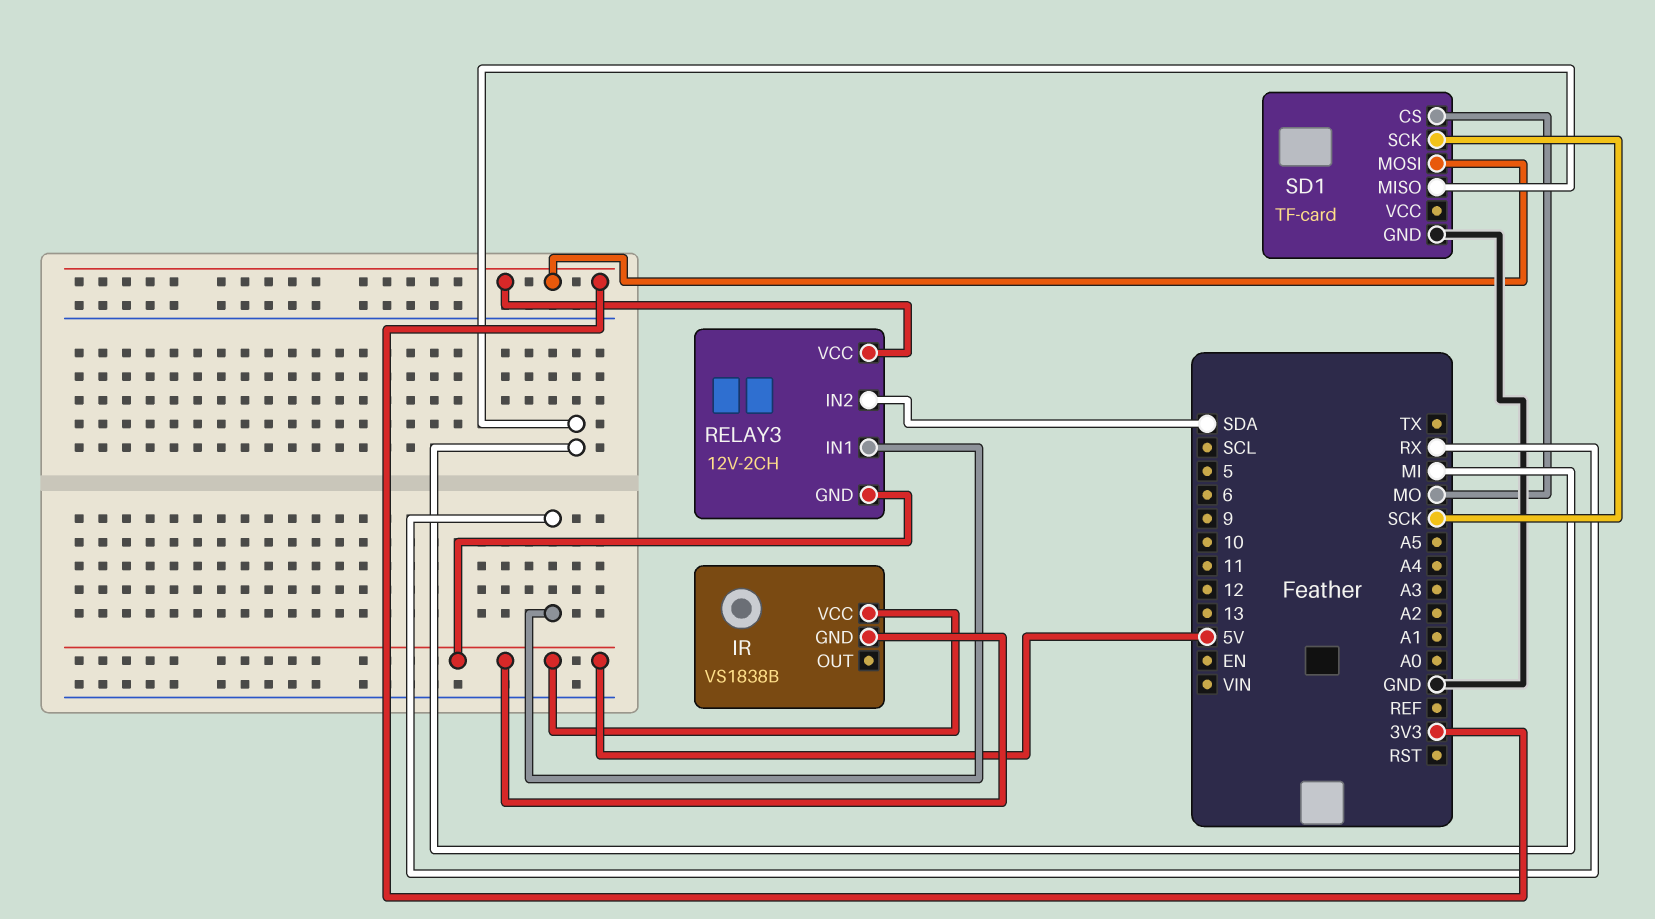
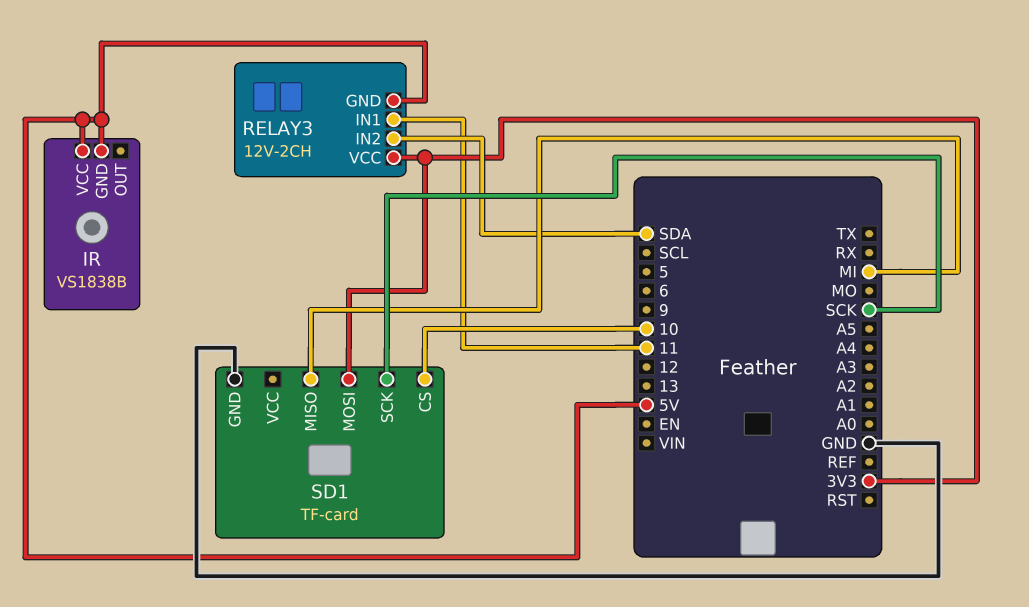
RELAY3 pin IN1: RX -> 11
SD1 pin CS: MO -> 10

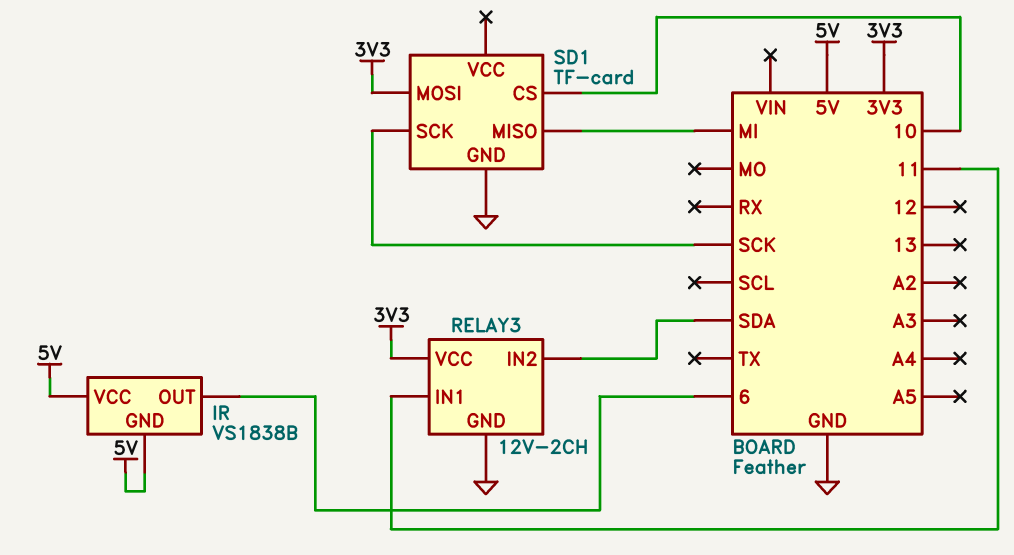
IR pin OUT: none -> 6
RELAY3 pin GND: 5V -> GND

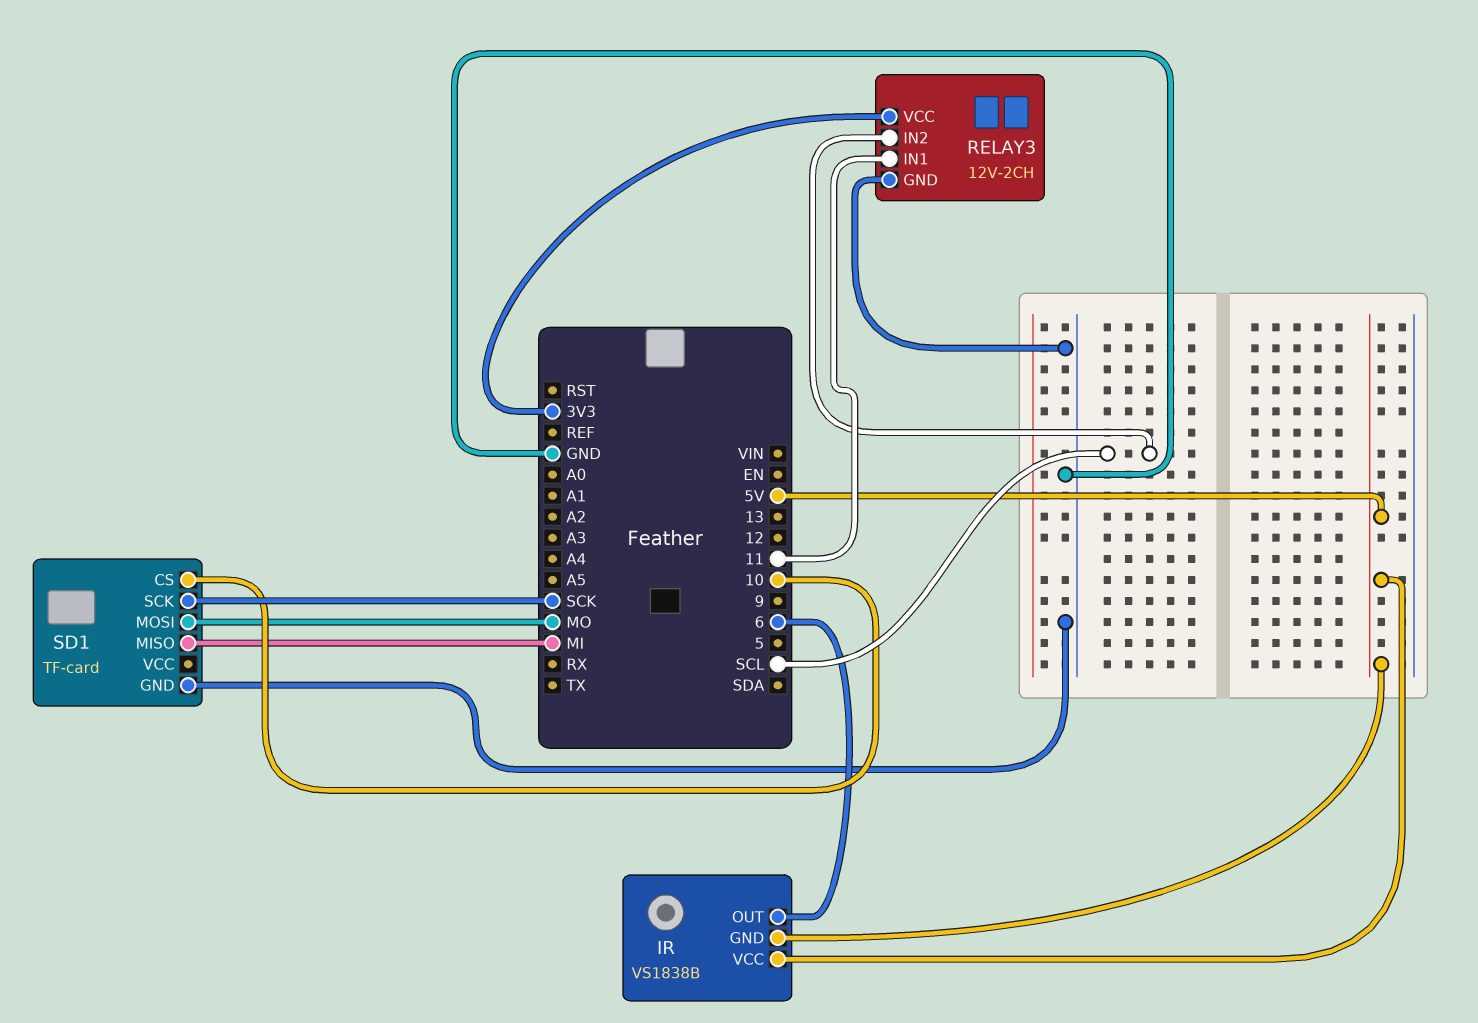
RELAY3 pin IN2: SDA -> SCL
SD1 pin MOSI: 3V3 -> MO

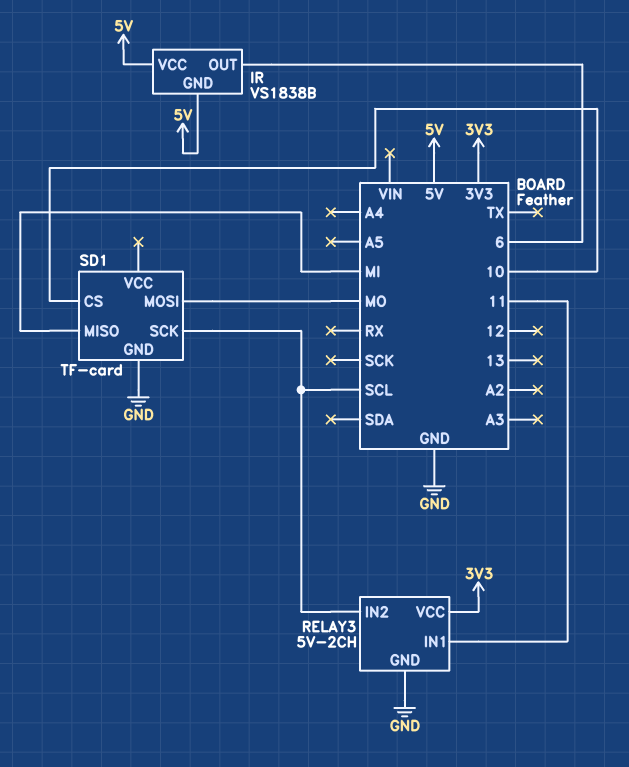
RELAY3: 12V-2CH -> 5V-2CH
SD1 pin SCK: SCK -> SCL

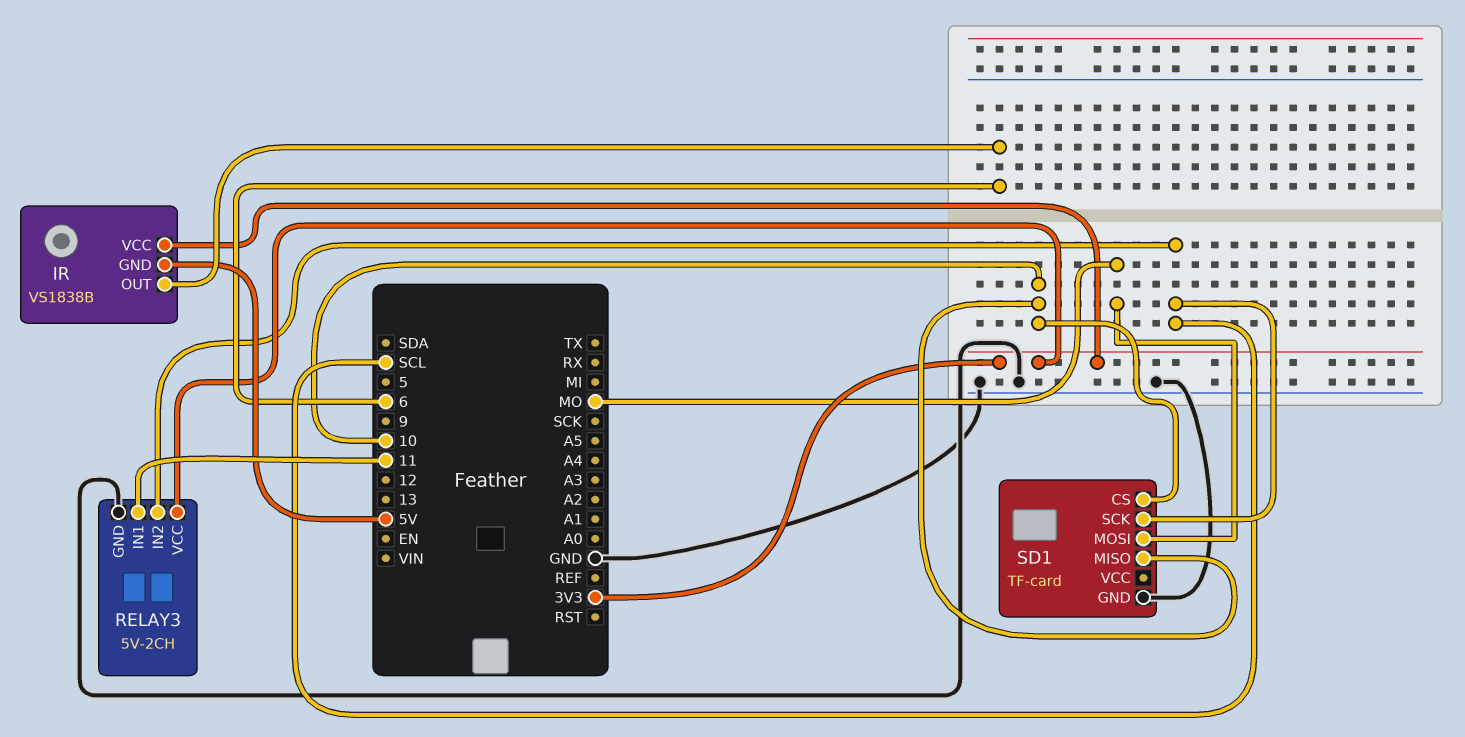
IR pin VCC: 5V -> 3V3
SD1 pin MISO: MI -> 10

